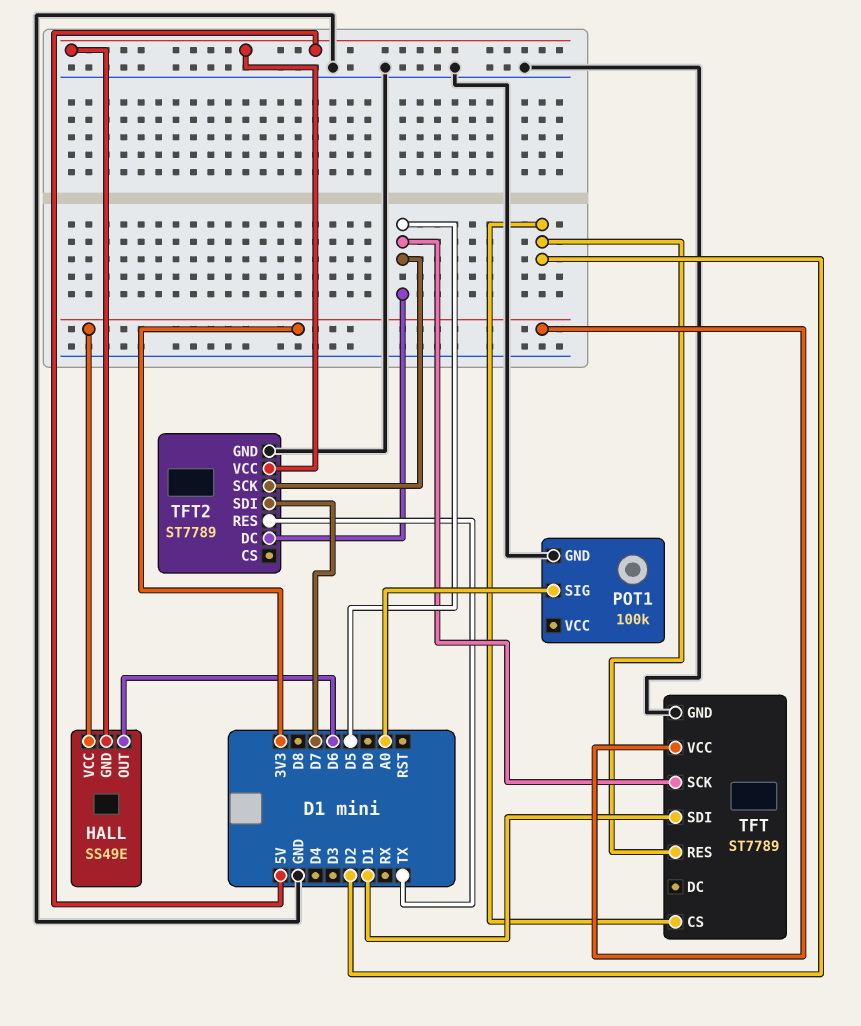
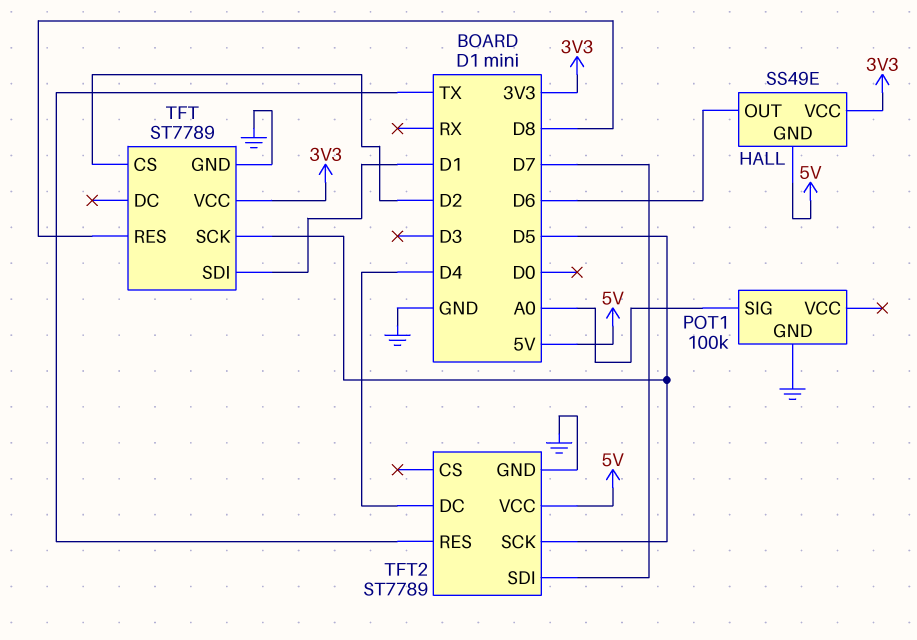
TFT pin RES: D2 -> D8
TFT2 pin DC: D5 -> D4

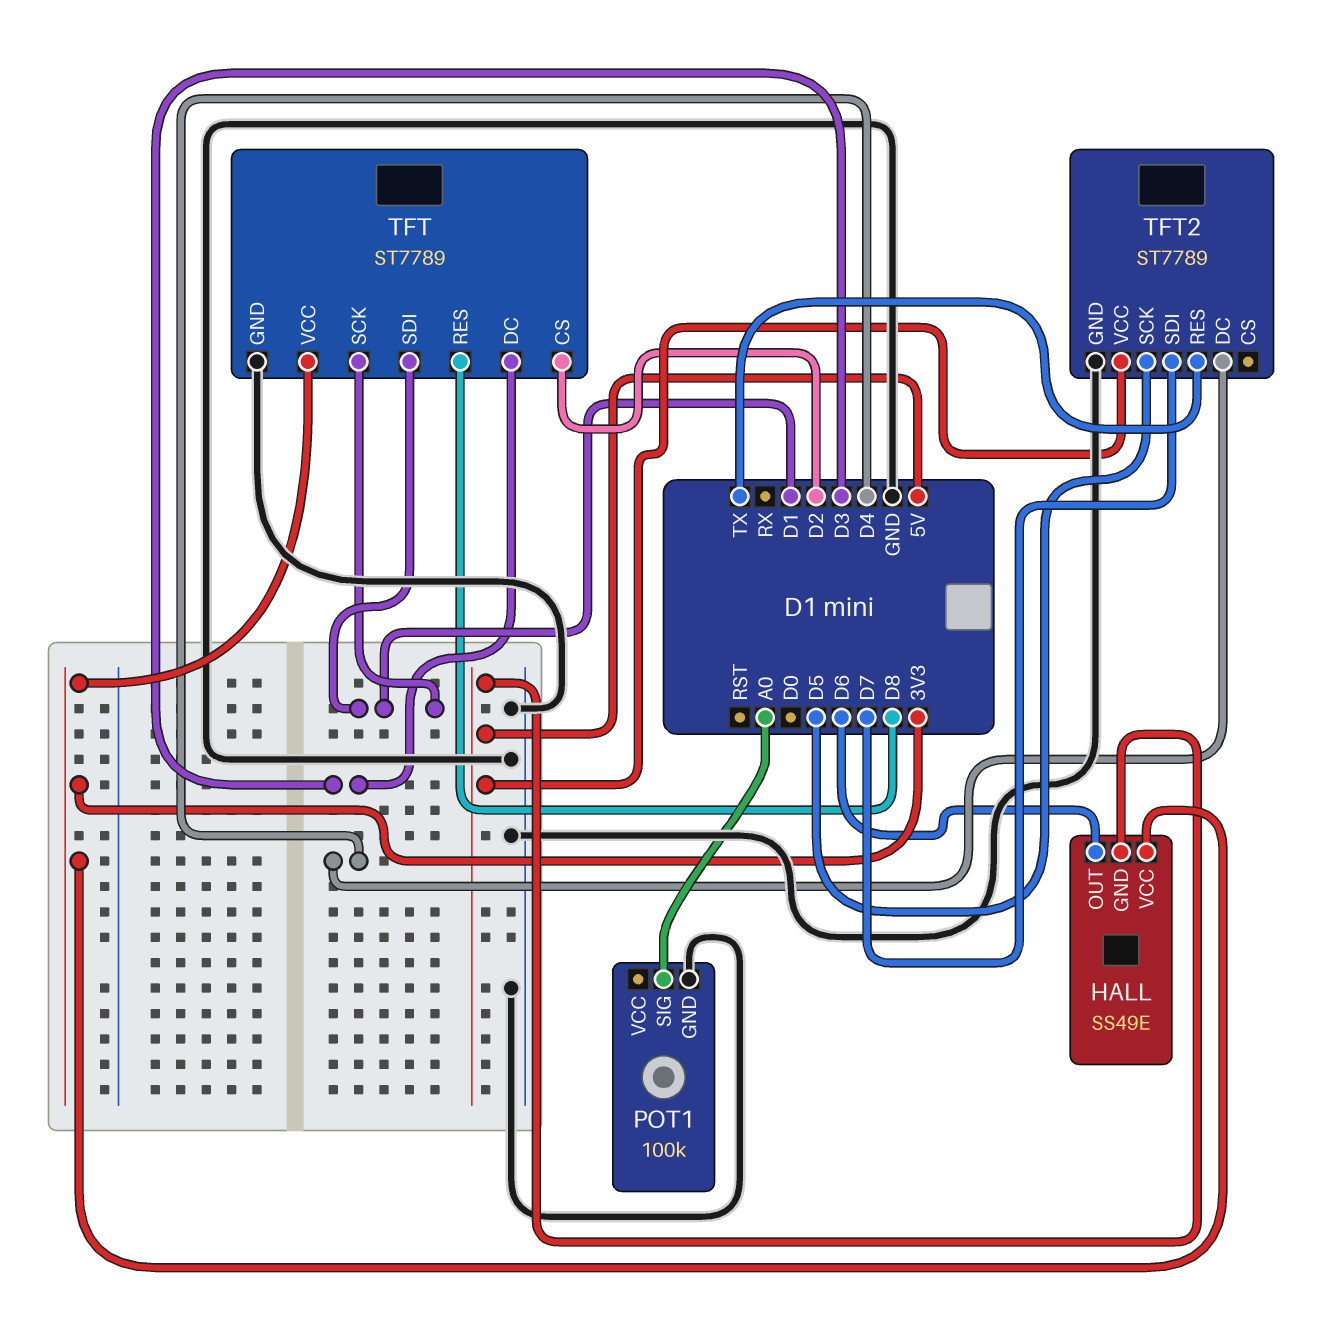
TFT pin DC: none -> D3
TFT pin SCK: D5 -> D1

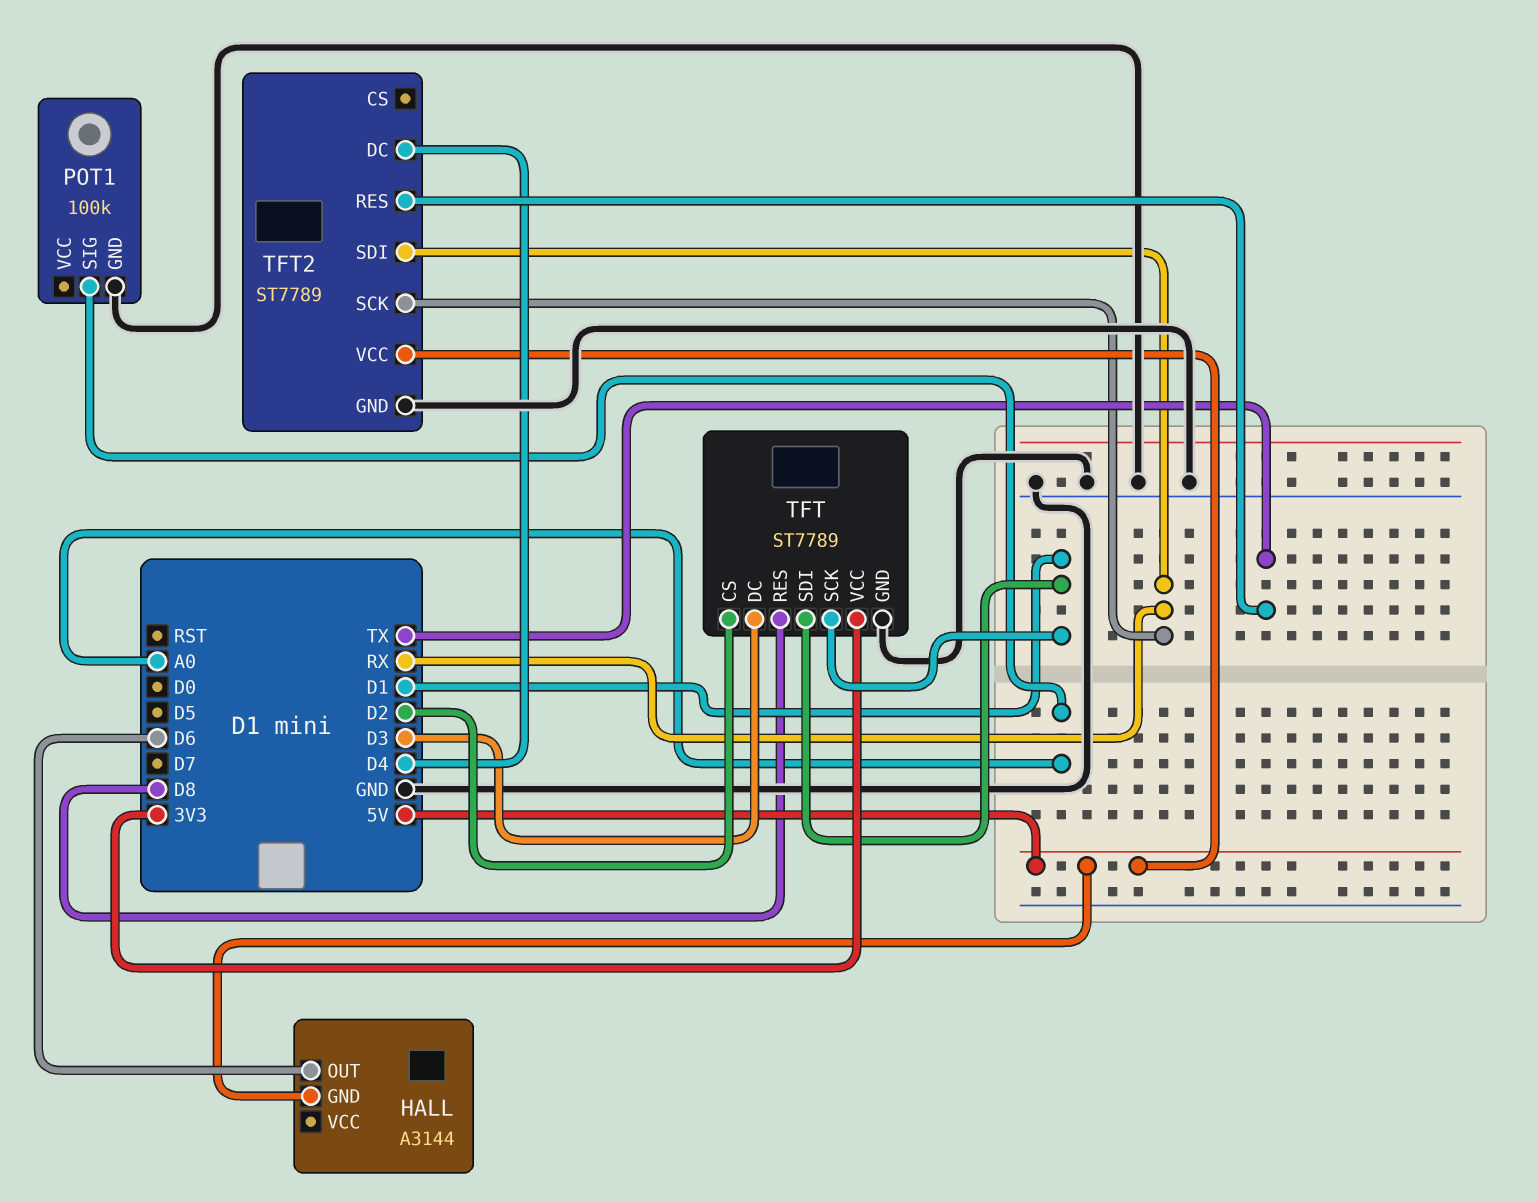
HALL: SS49E -> A3144
HALL pin VCC: 3V3 -> none
TFT2 pin SCK: D5 -> RX
TFT2 pin SDI: D7 -> RX

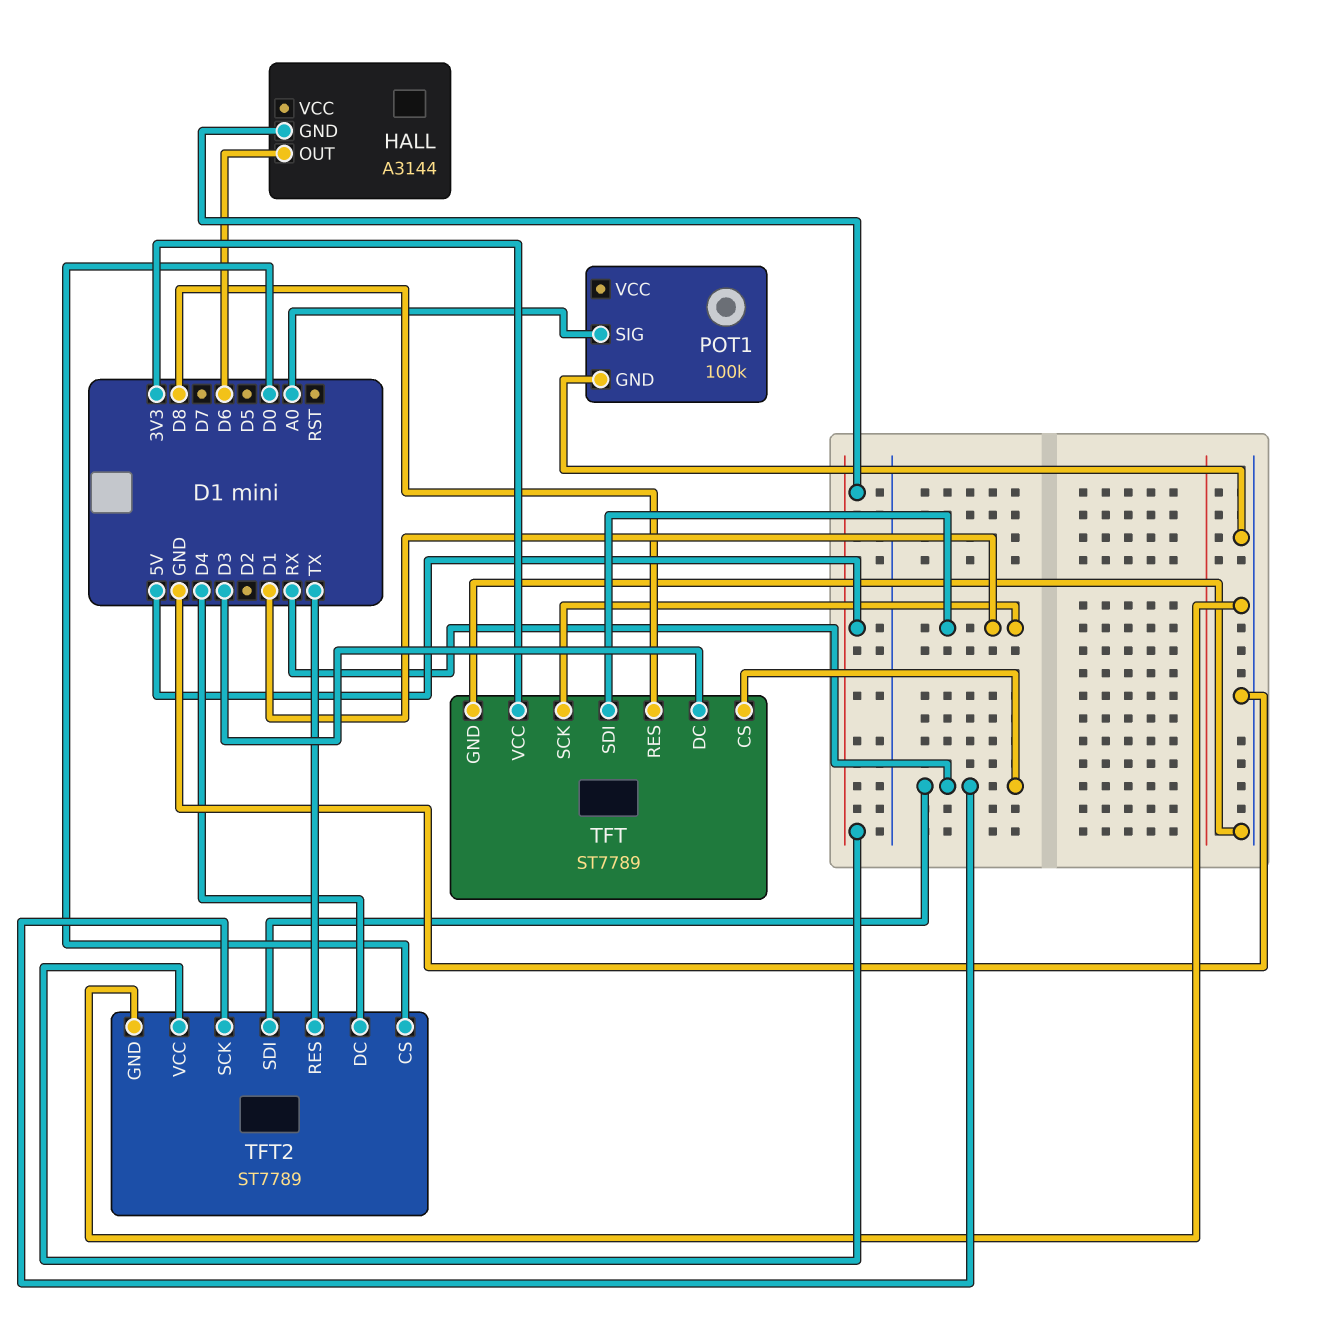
TFT pin CS: D2 -> RX
TFT2 pin CS: none -> D0

